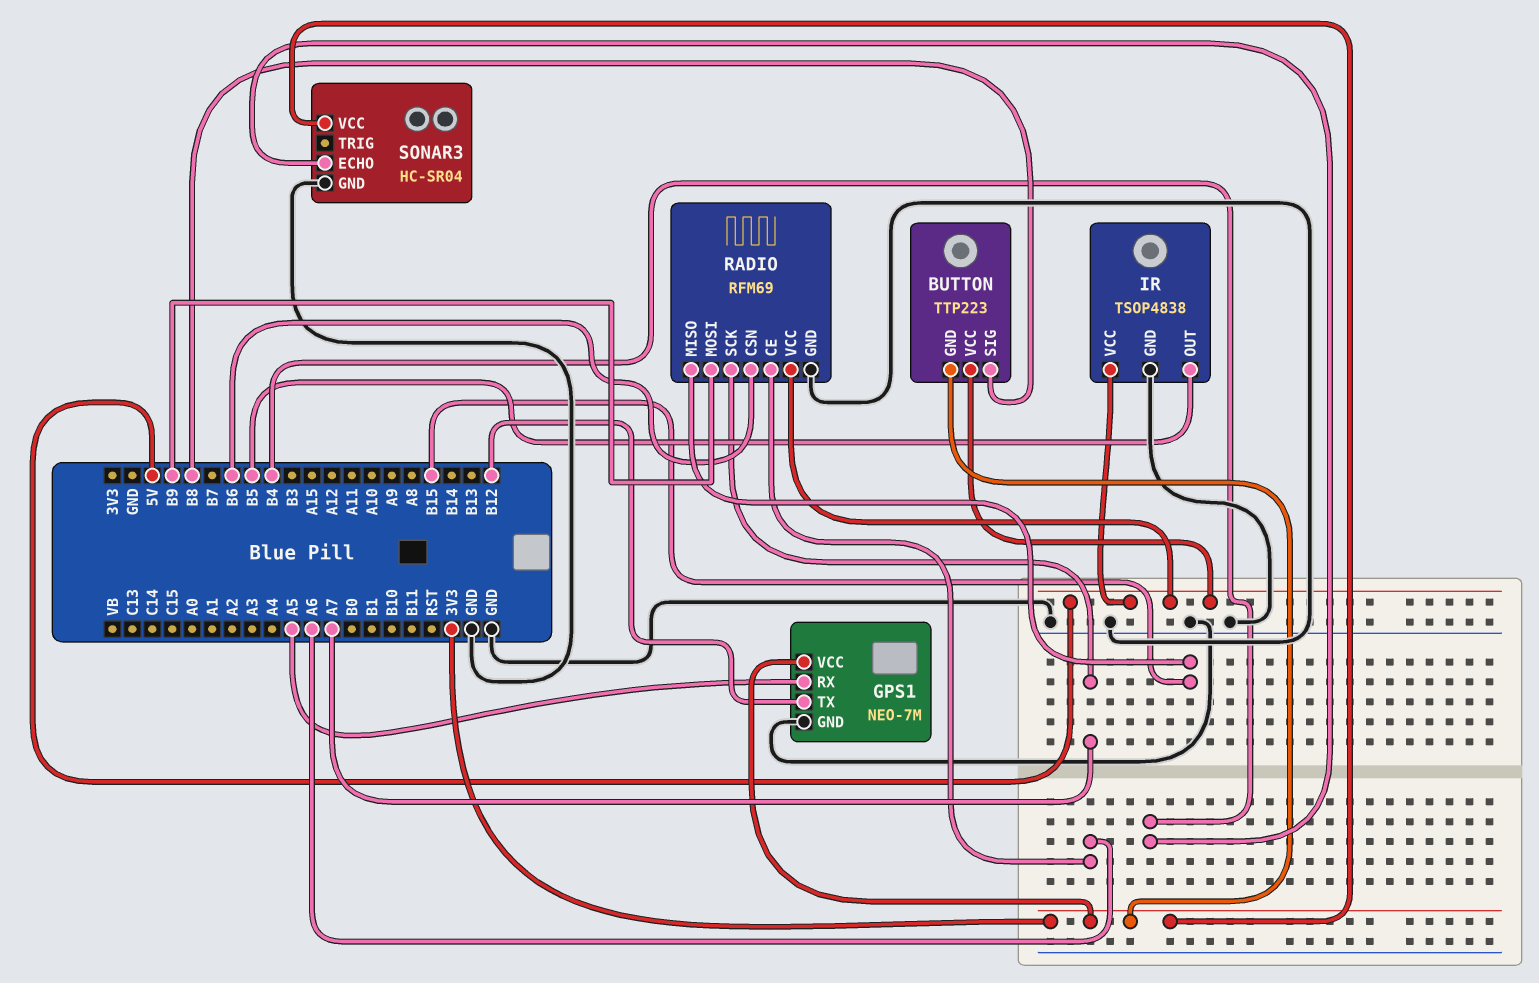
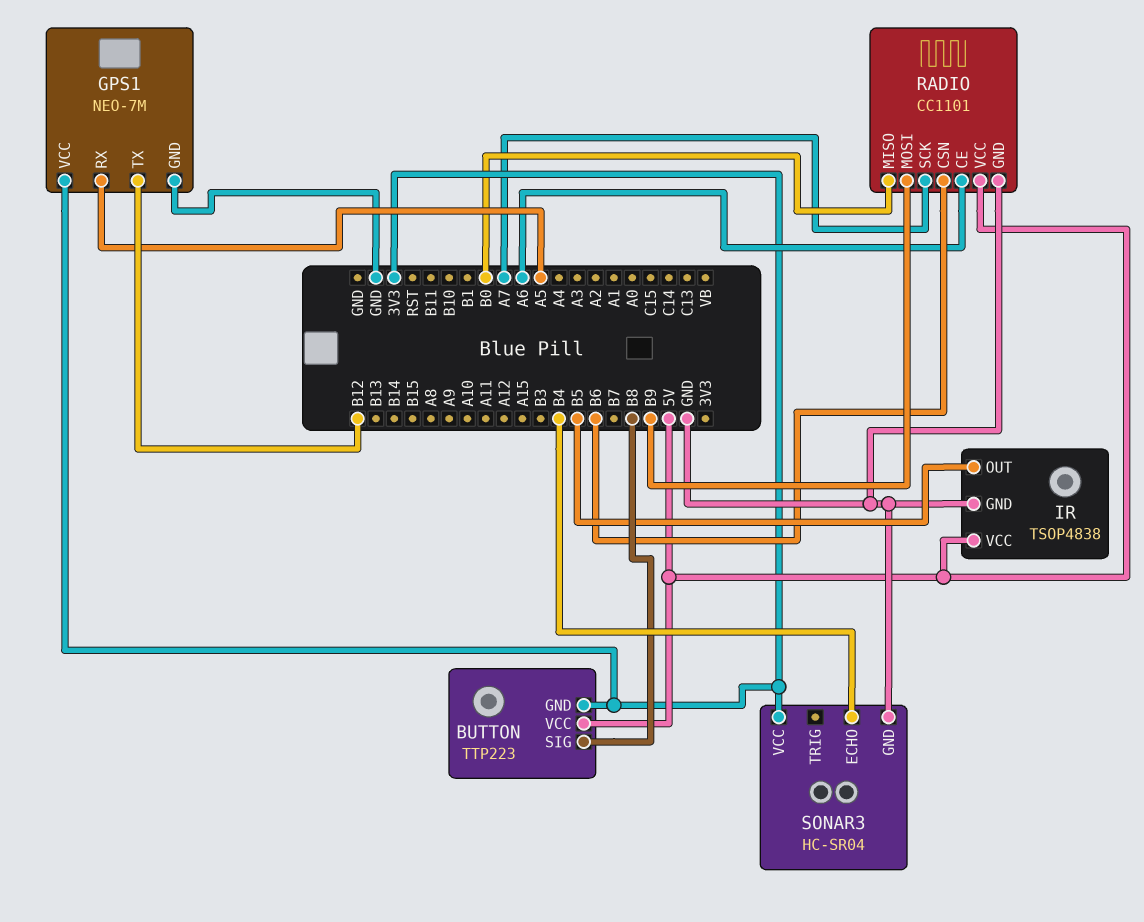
RADIO: RFM69 -> CC1101
RADIO pin MISO: B15 -> B0

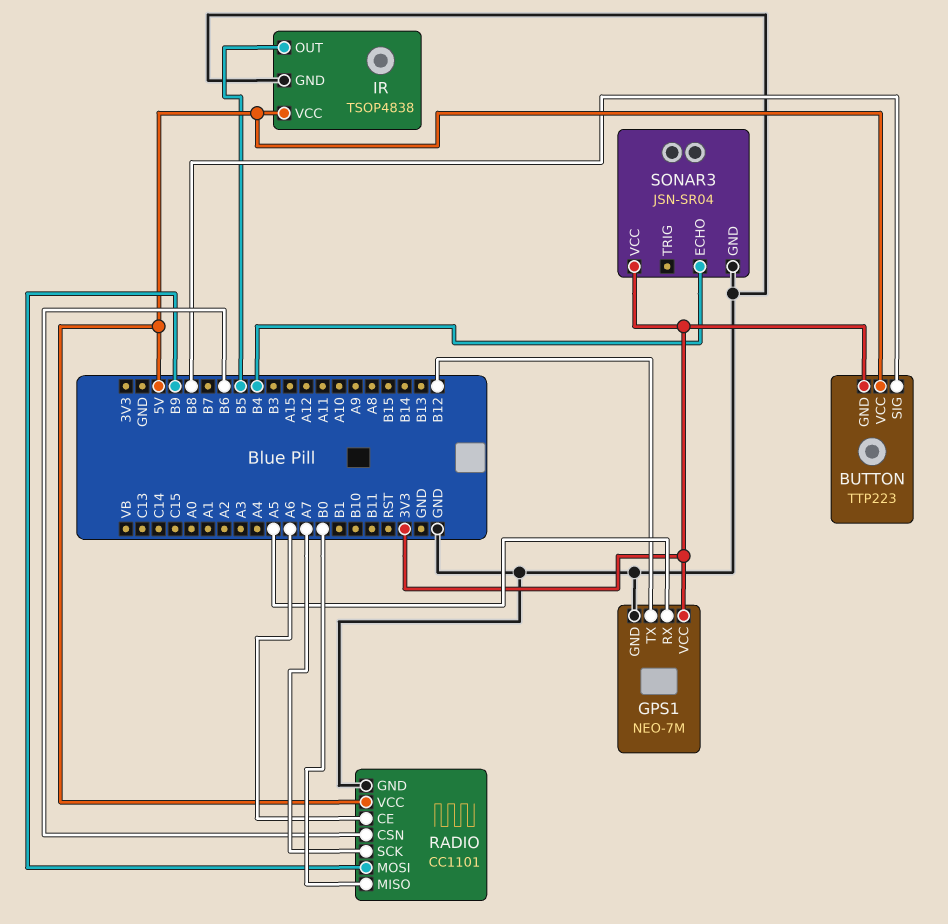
SONAR3: HC-SR04 -> JSN-SR04

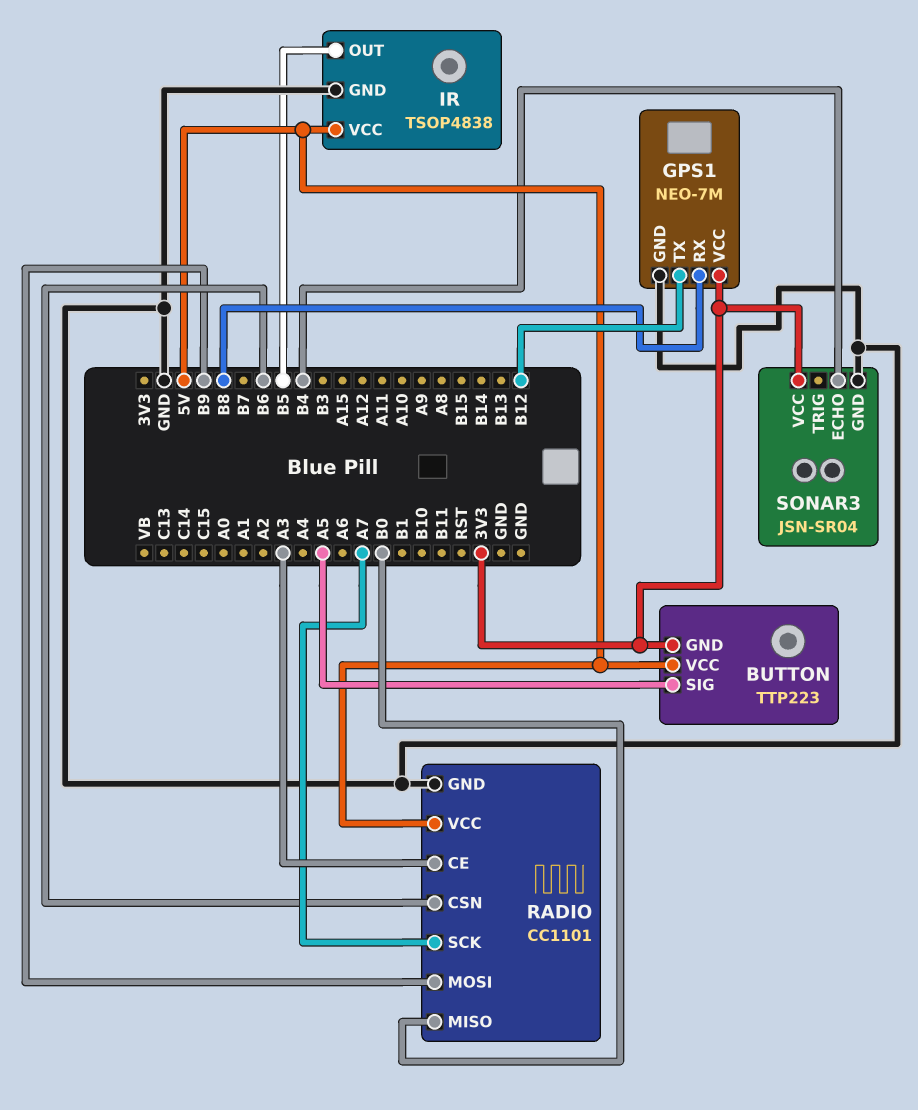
BUTTON pin SIG: B8 -> A5
GPS1 pin RX: A5 -> B8
RADIO pin CE: A6 -> A3

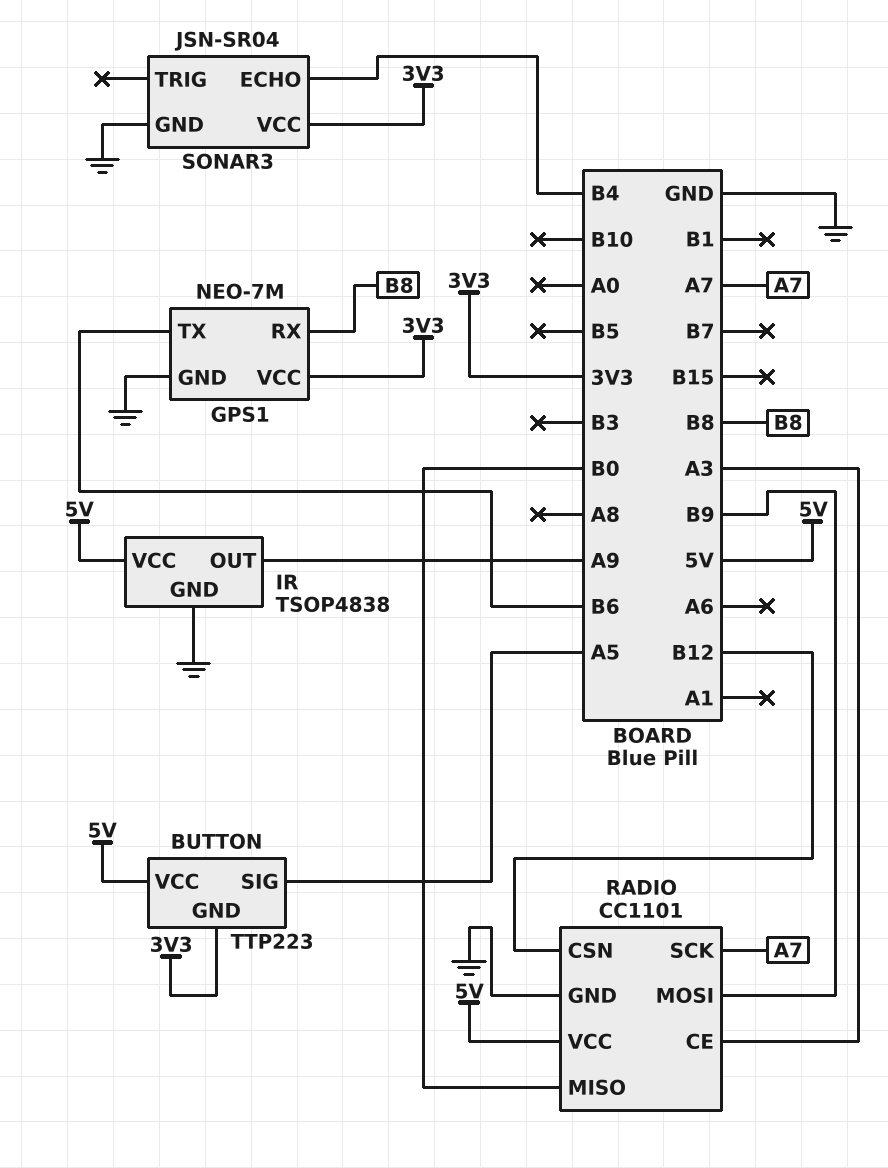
GPS1 pin TX: B12 -> B6
IR pin OUT: B5 -> A9
RADIO pin CSN: B6 -> B12

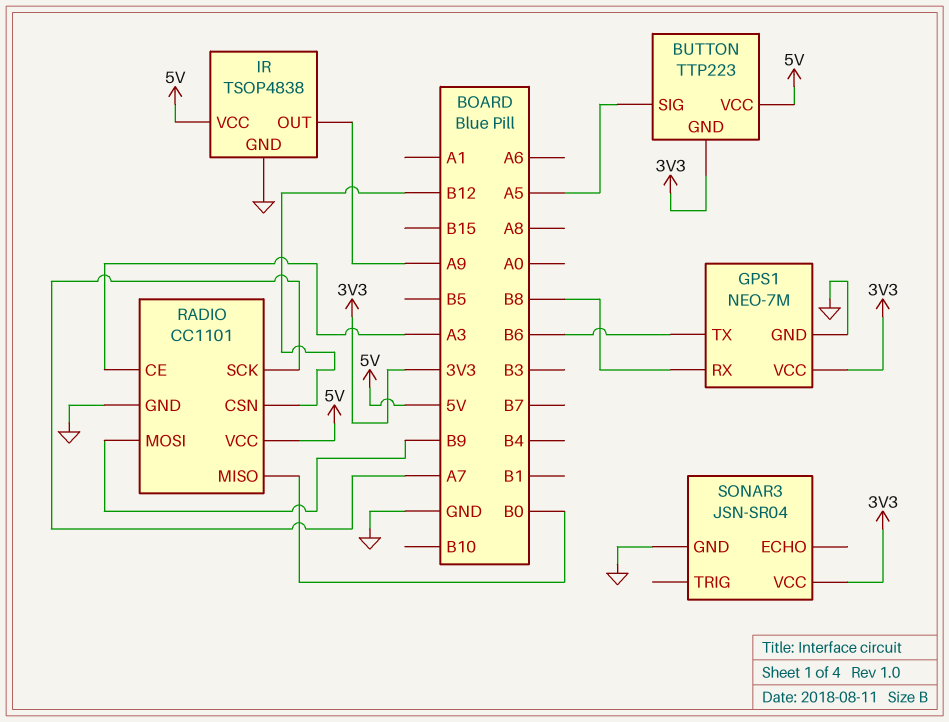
SONAR3 pin ECHO: B4 -> none

